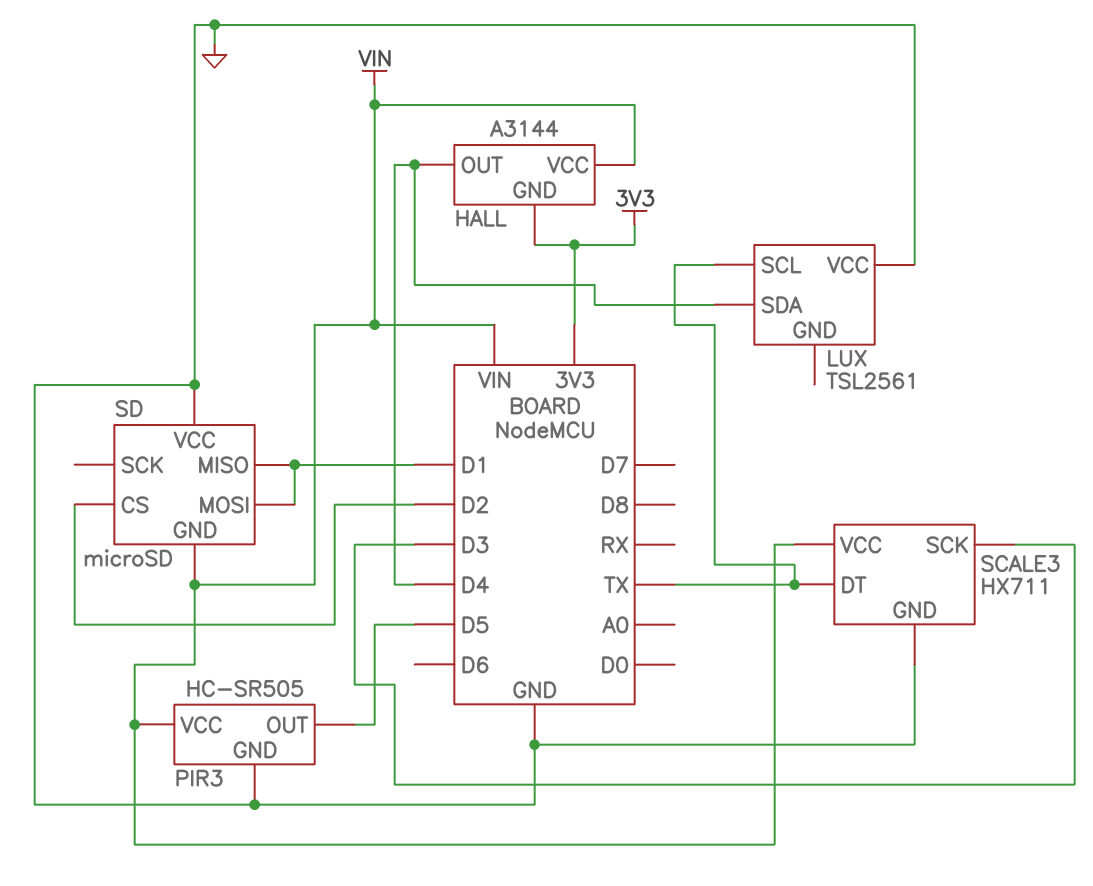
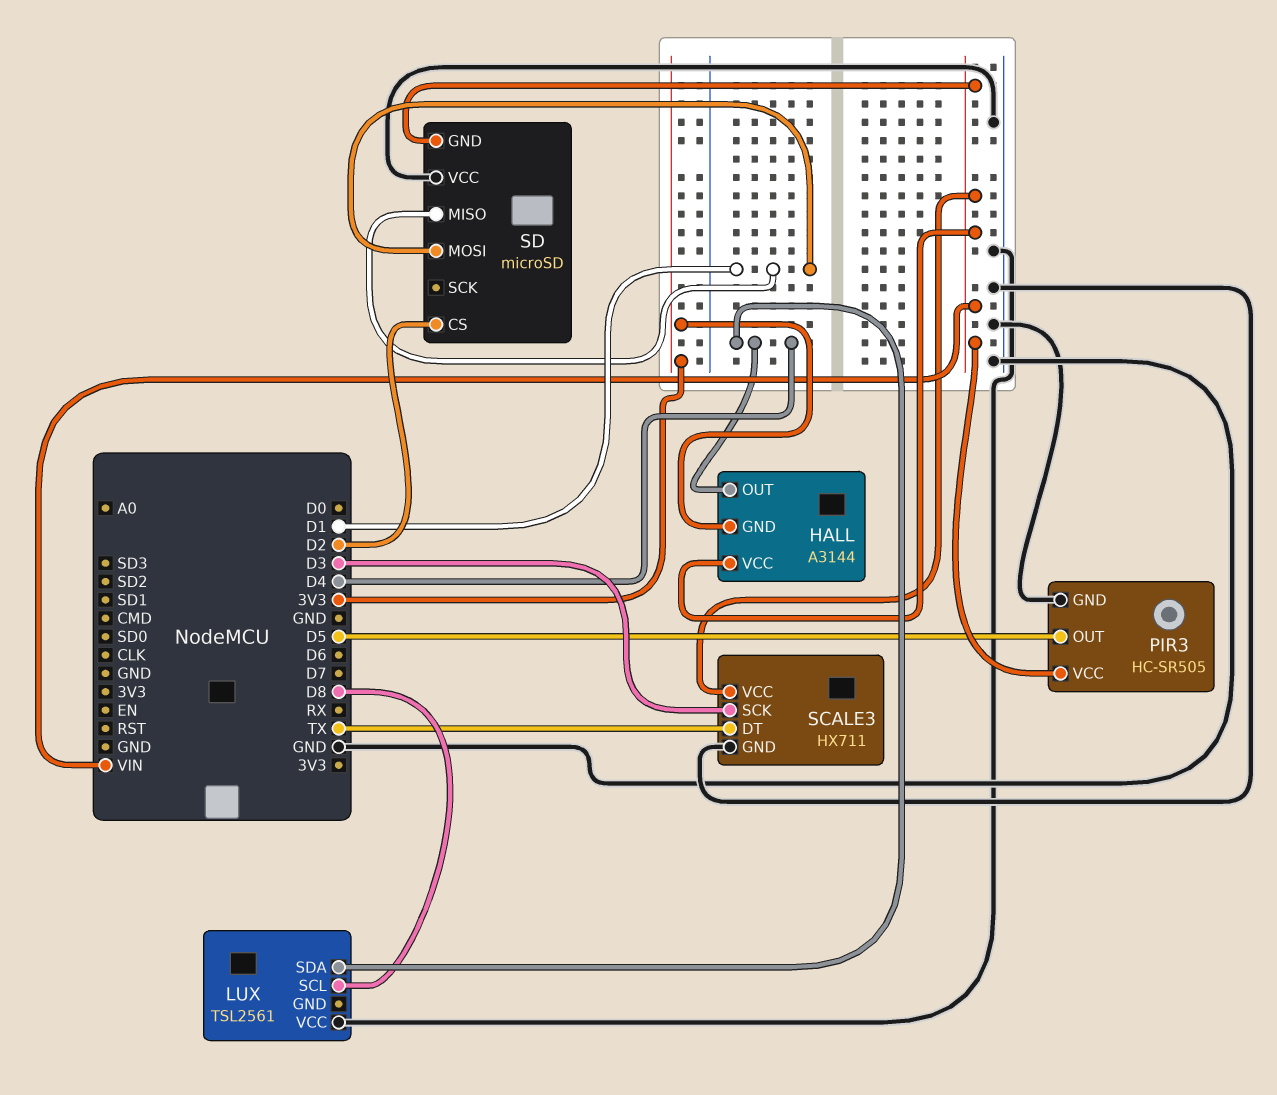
LUX pin SCL: TX -> D8

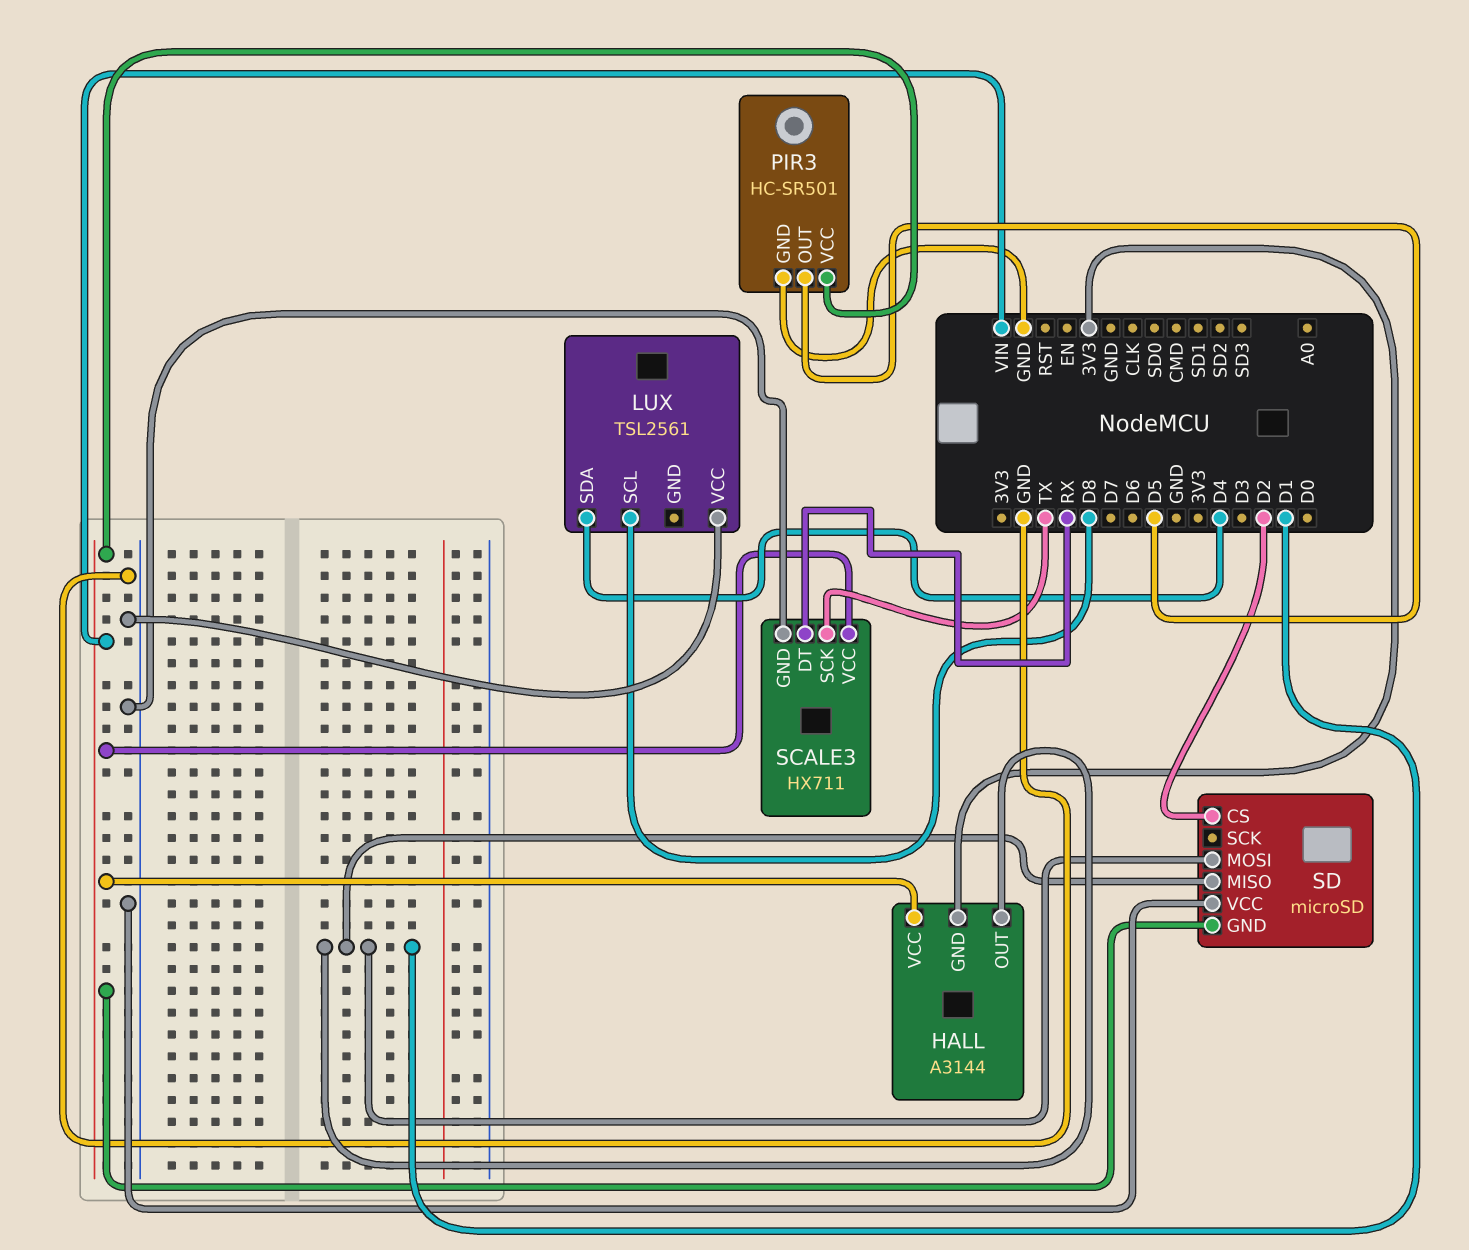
HALL pin OUT: D4 -> D1
PIR3: HC-SR505 -> HC-SR501
SCALE3 pin DT: TX -> RX
SCALE3 pin SCK: D3 -> TX

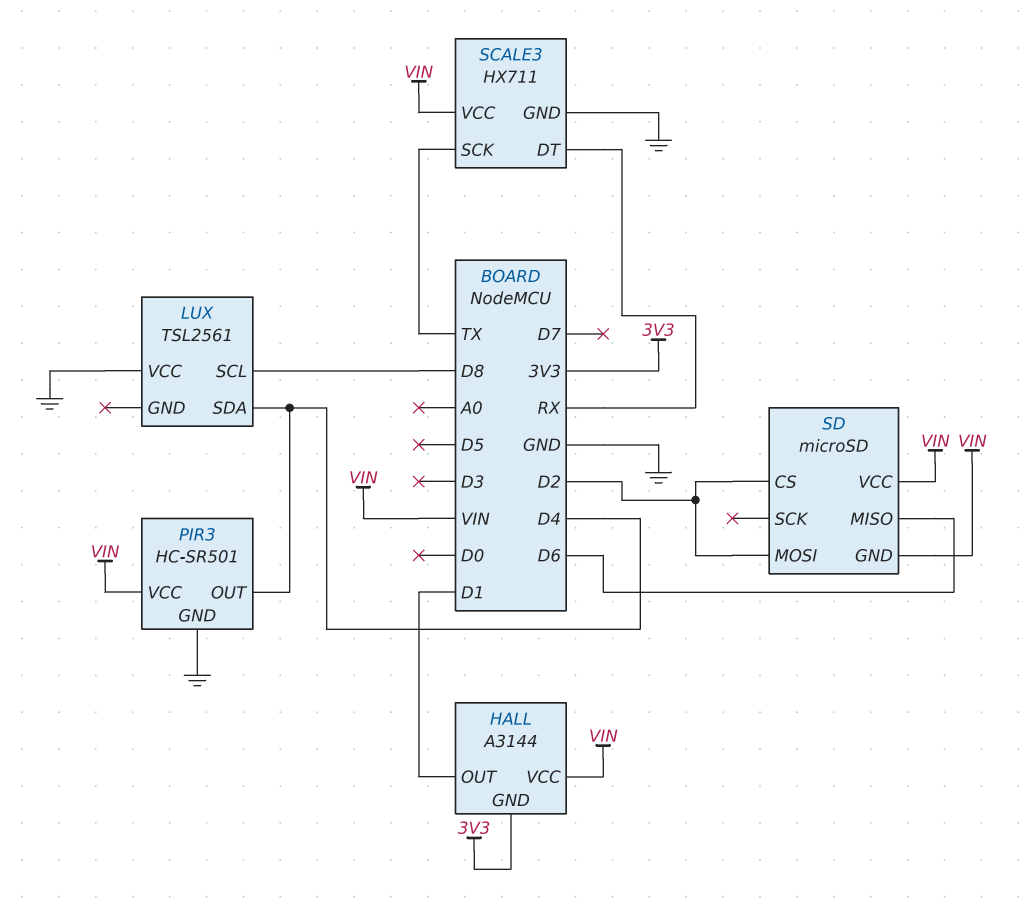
PIR3 pin OUT: D5 -> D4
SD pin MISO: D1 -> D6
SD pin MOSI: D1 -> D2
SD pin VCC: GND -> VIN

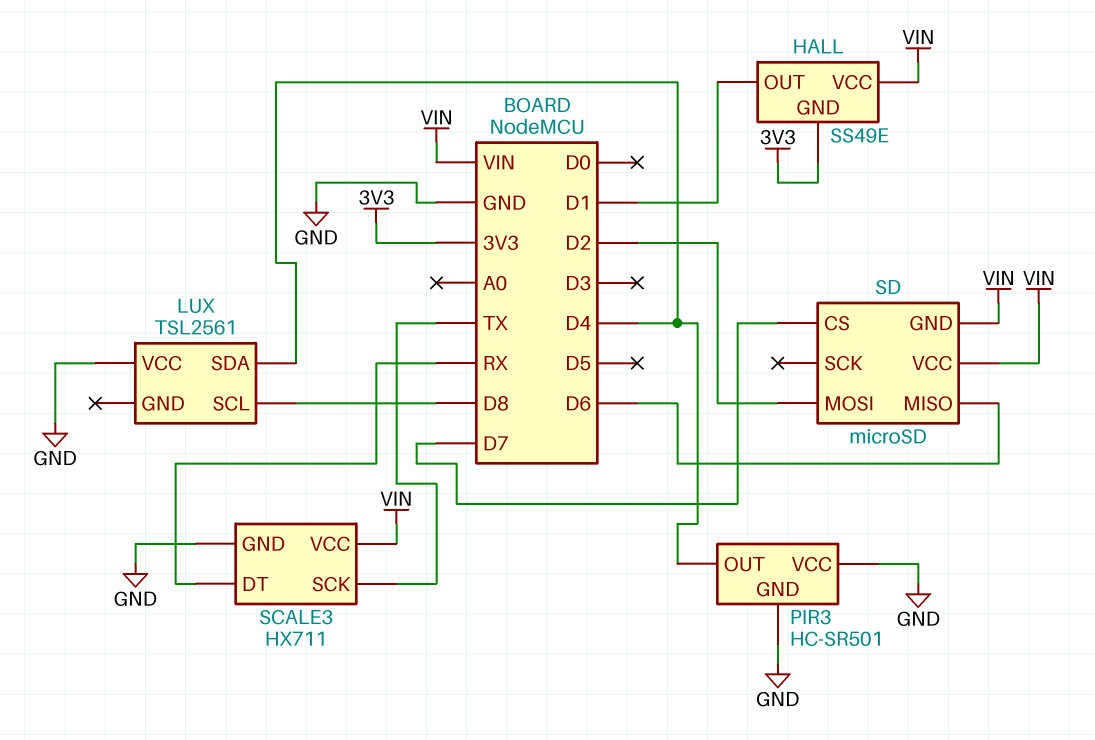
HALL: A3144 -> SS49E
PIR3 pin VCC: VIN -> GND
SD pin CS: D2 -> D7

